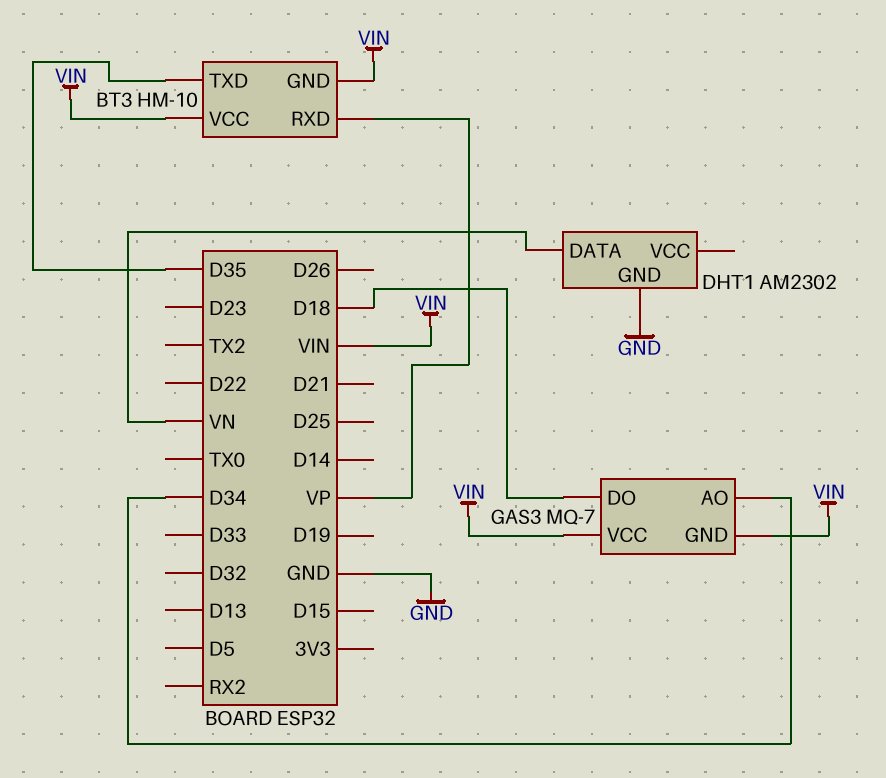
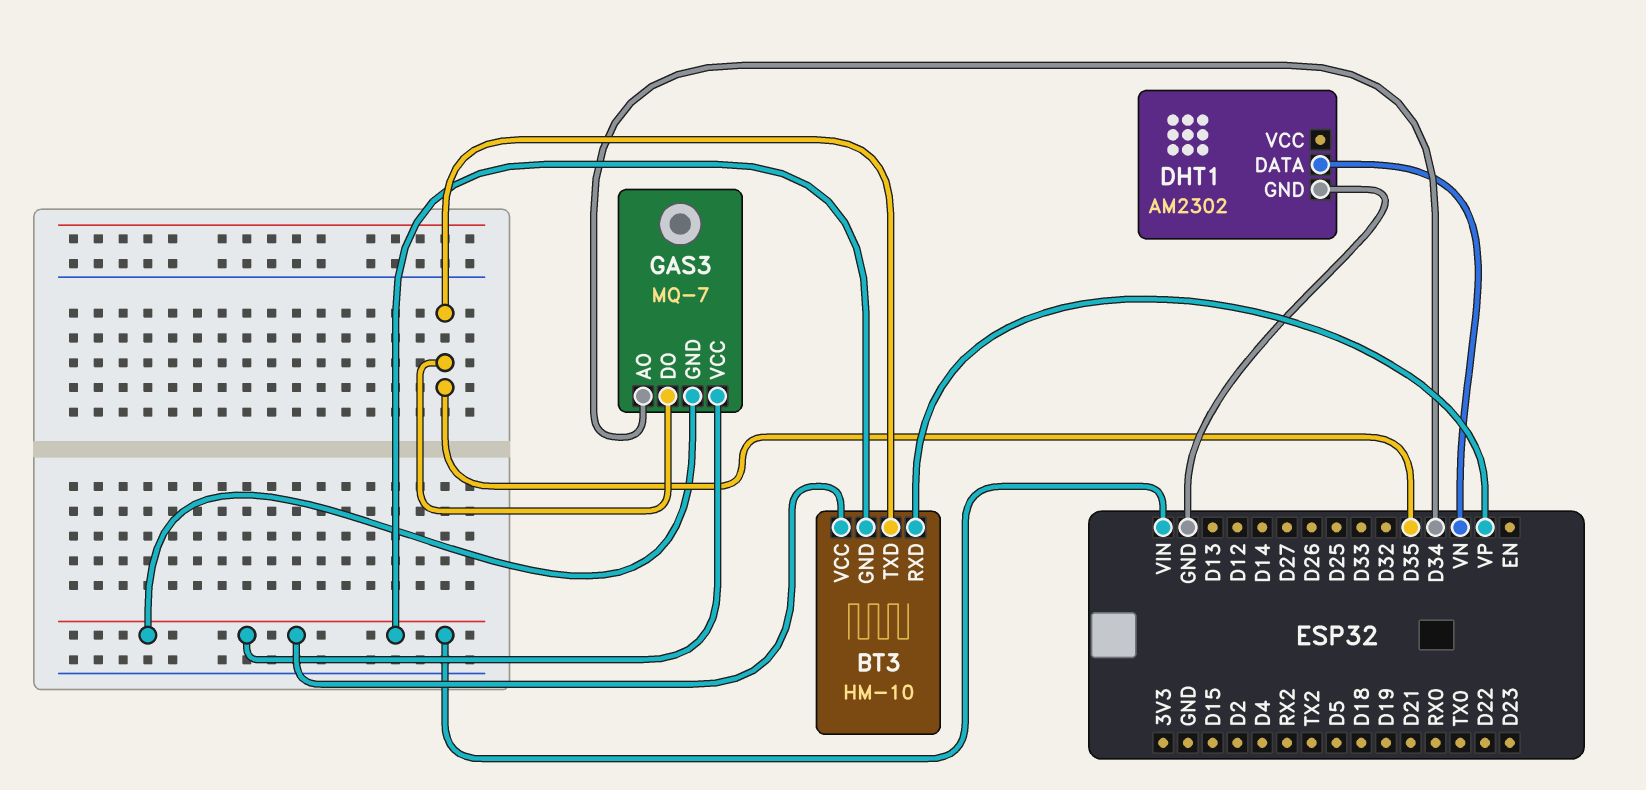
GAS3 pin DO: D18 -> D35

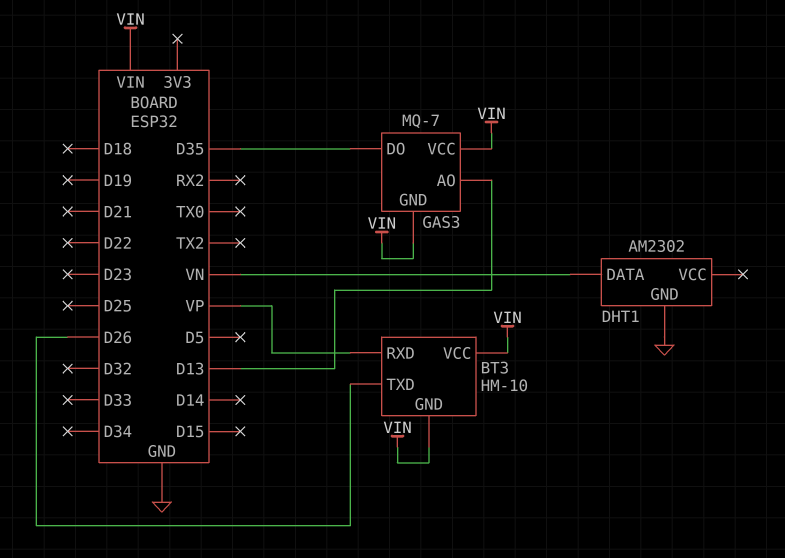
BT3 pin TXD: D35 -> D26
GAS3 pin AO: D34 -> D13

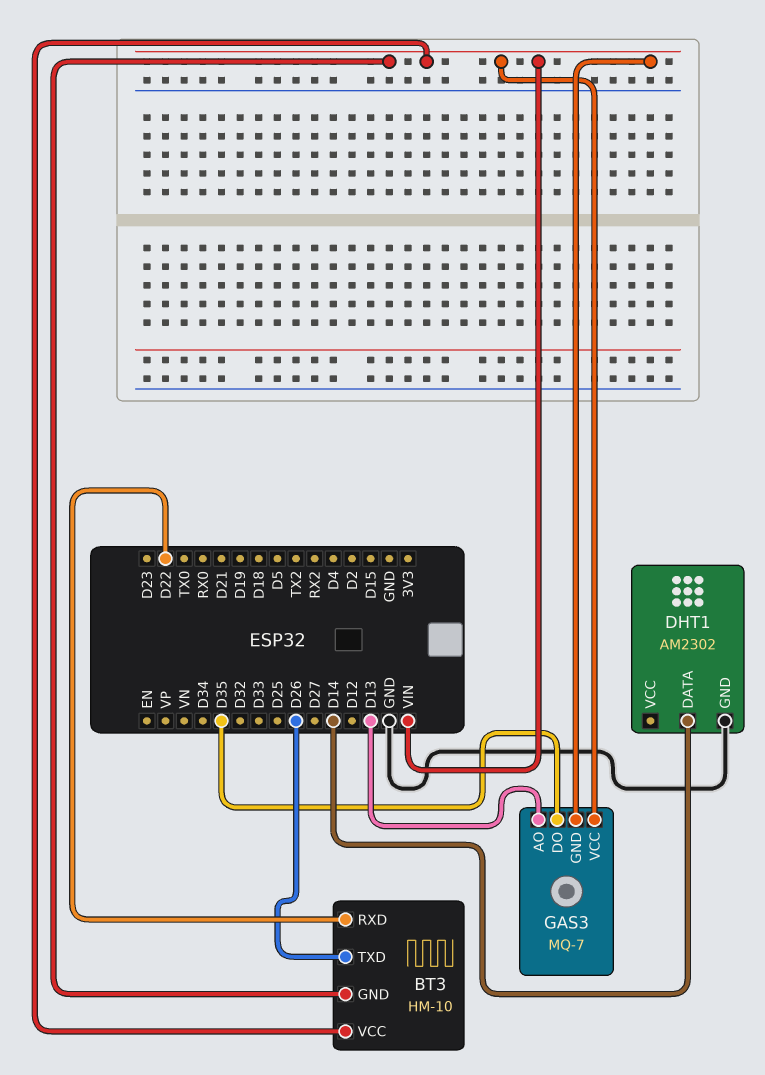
BT3 pin RXD: VP -> D22
DHT1 pin DATA: VN -> D14

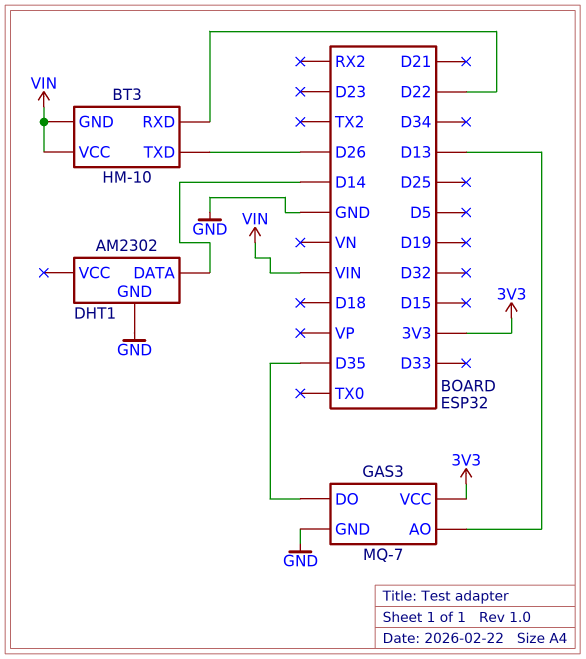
GAS3 pin GND: VIN -> GND
GAS3 pin VCC: VIN -> 3V3

